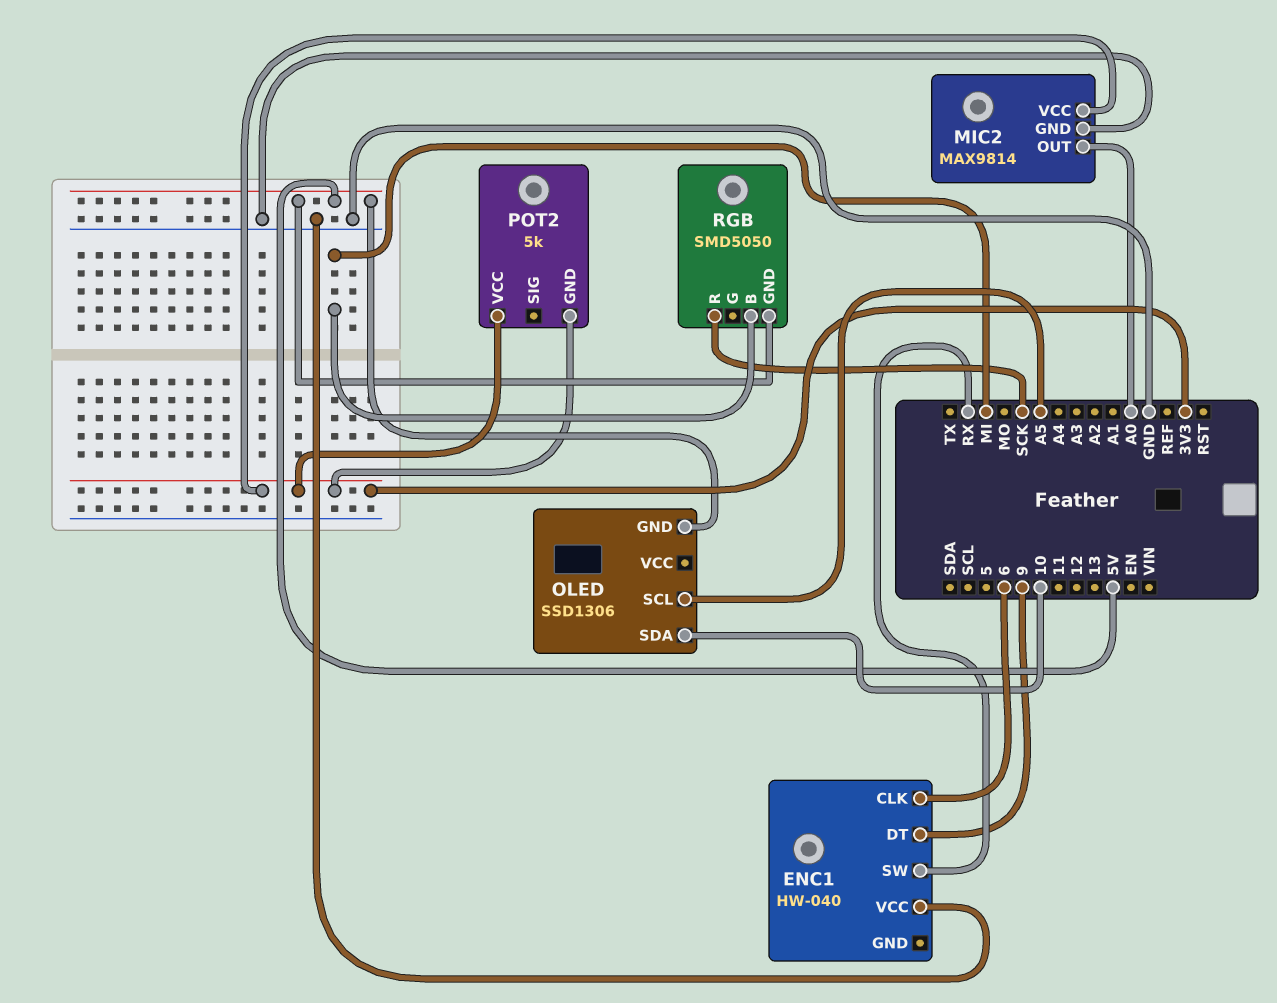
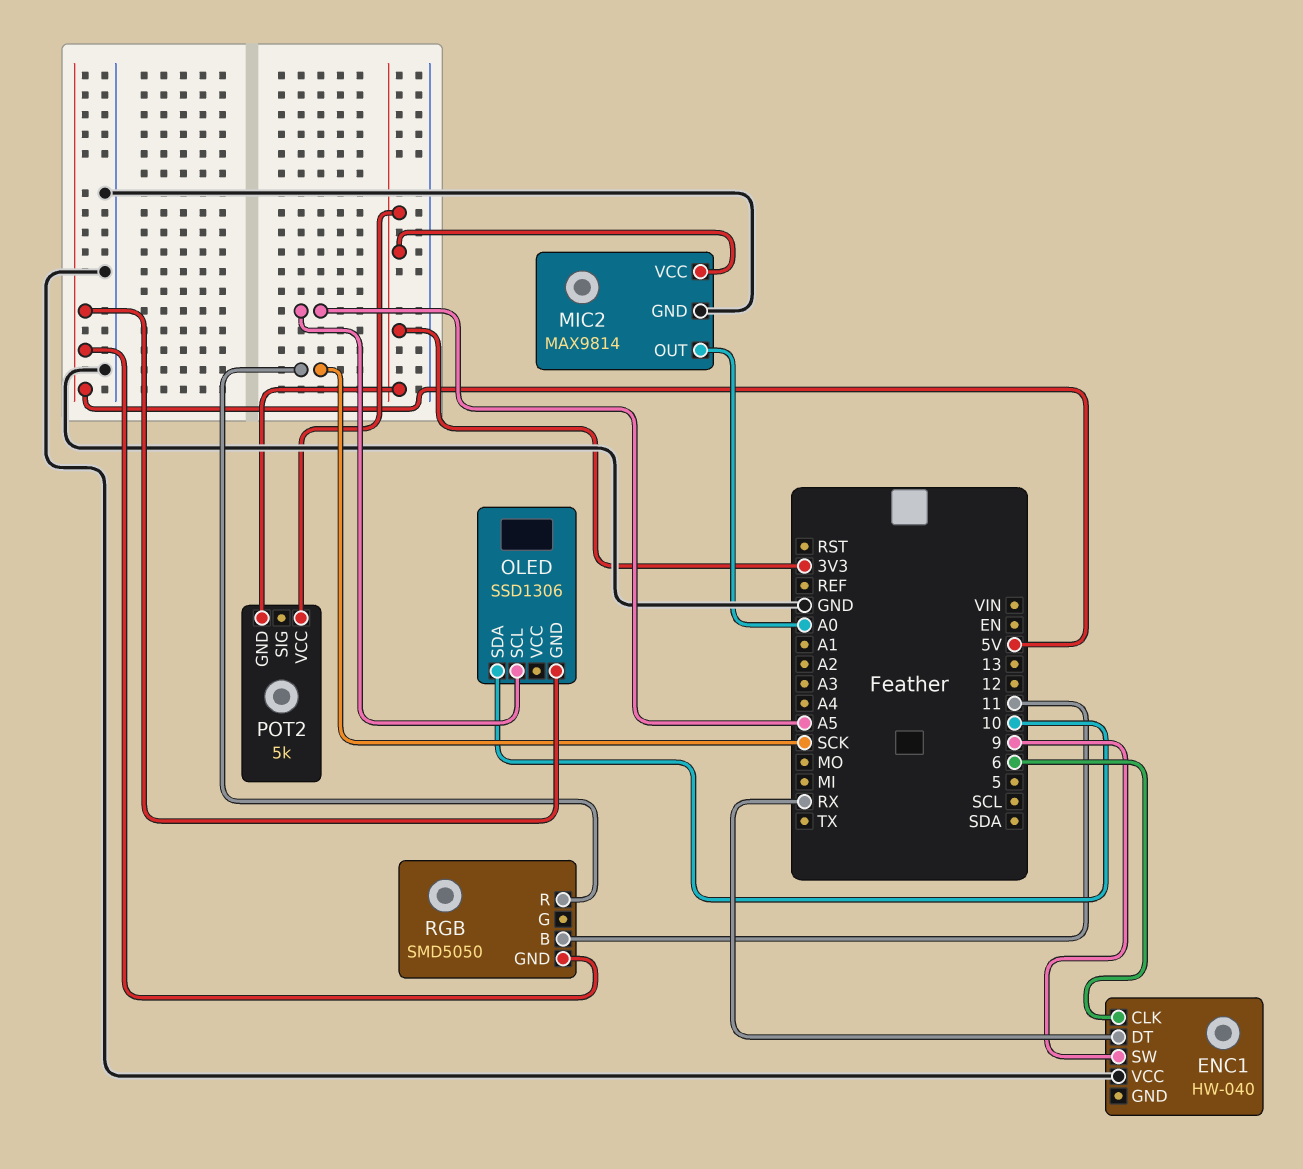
ENC1 pin DT: 9 -> RX
ENC1 pin SW: RX -> 9
RGB pin B: MI -> 11

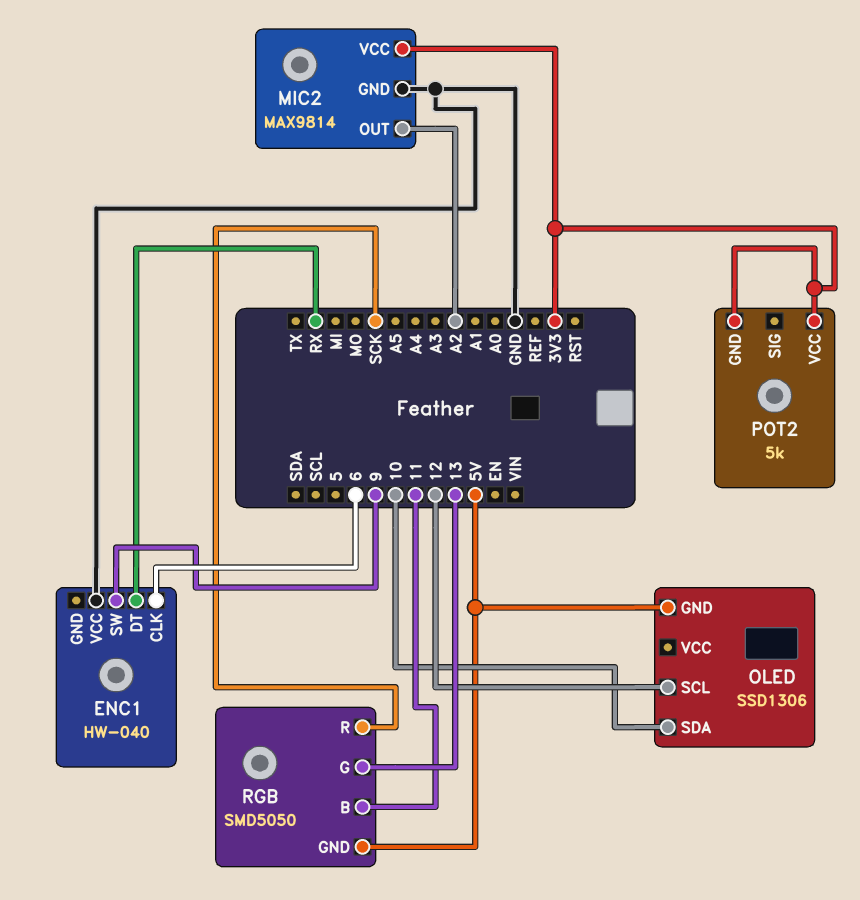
MIC2 pin OUT: A0 -> A2
OLED pin SCL: A5 -> 12
RGB pin G: none -> 13

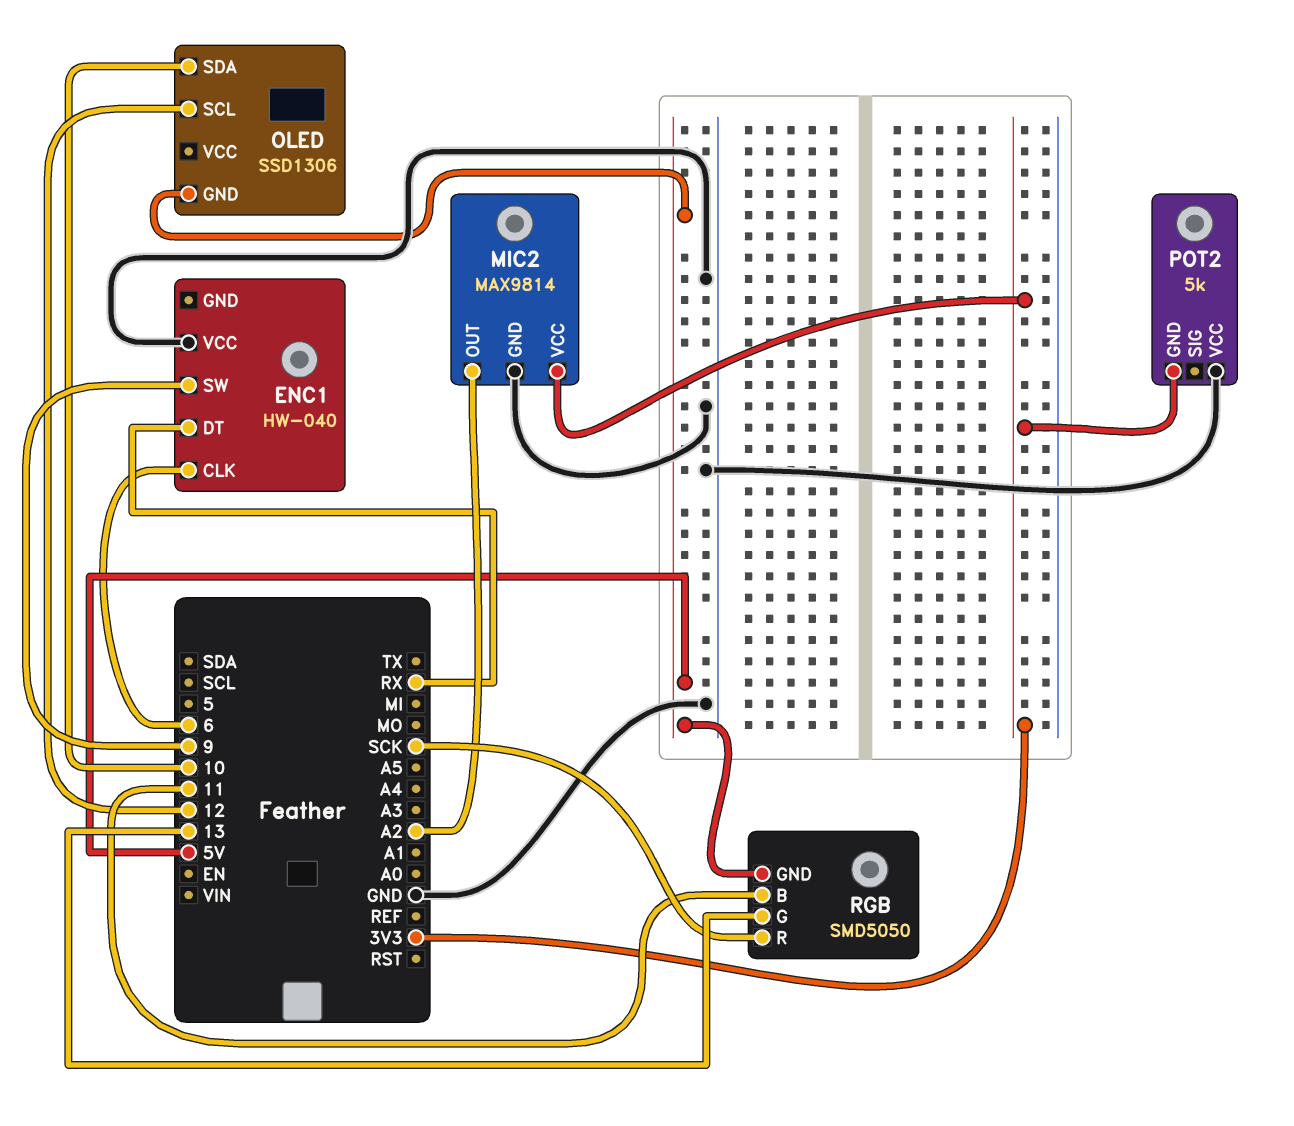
POT2 pin VCC: 3V3 -> GND

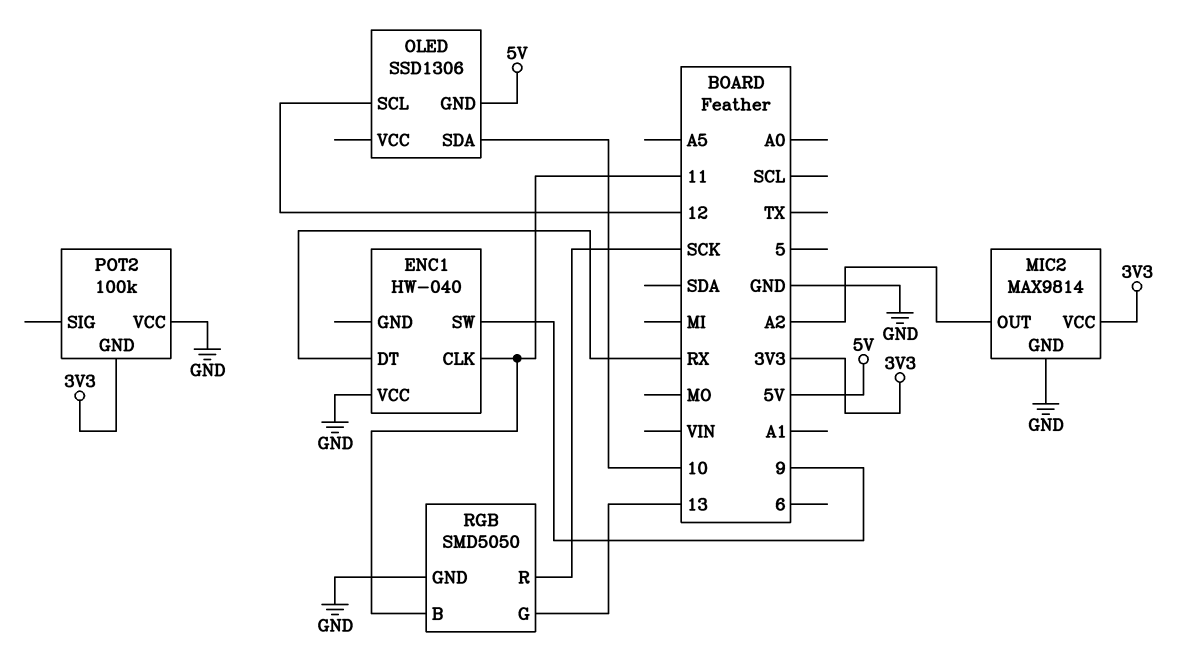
ENC1 pin CLK: 6 -> 11
POT2: 5k -> 100k
RGB pin GND: 5V -> GND

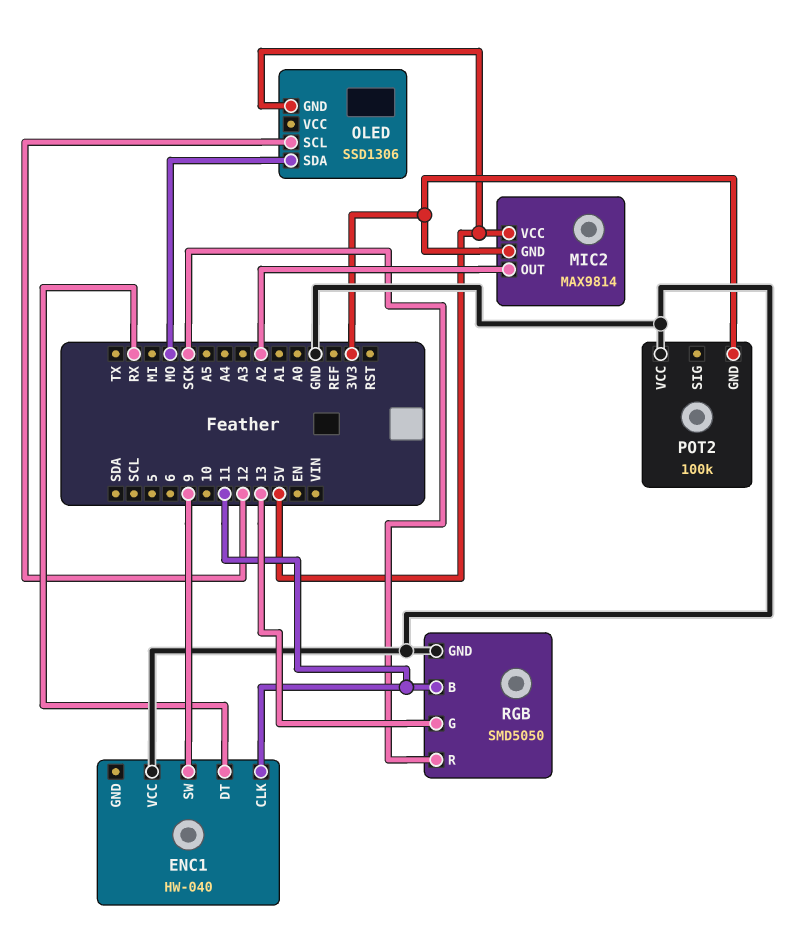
MIC2 pin GND: GND -> 3V3
MIC2 pin VCC: 3V3 -> 5V
OLED pin SDA: 10 -> MO

